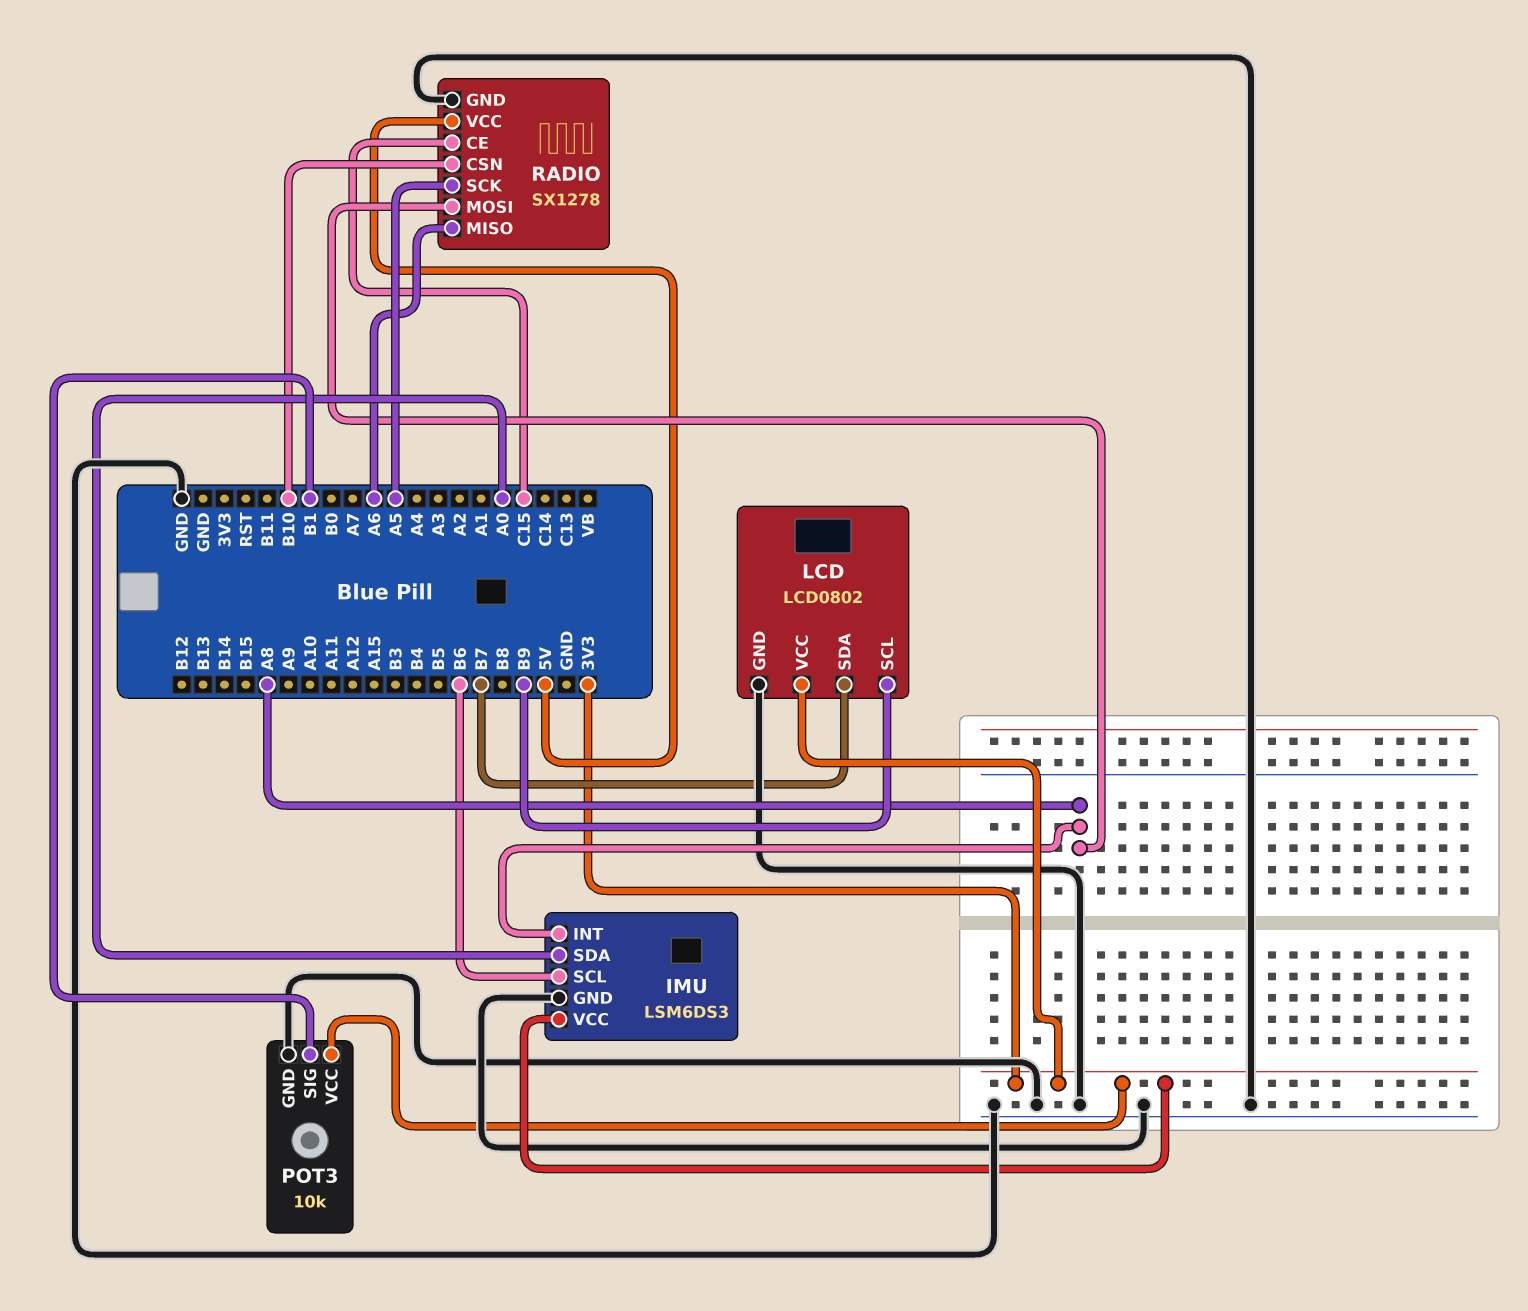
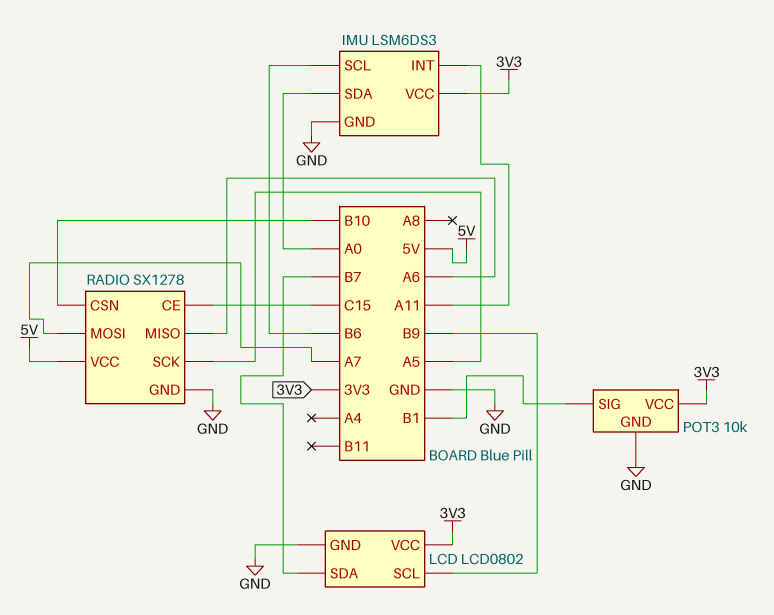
IMU pin INT: A8 -> A11
RADIO pin MOSI: A8 -> A7

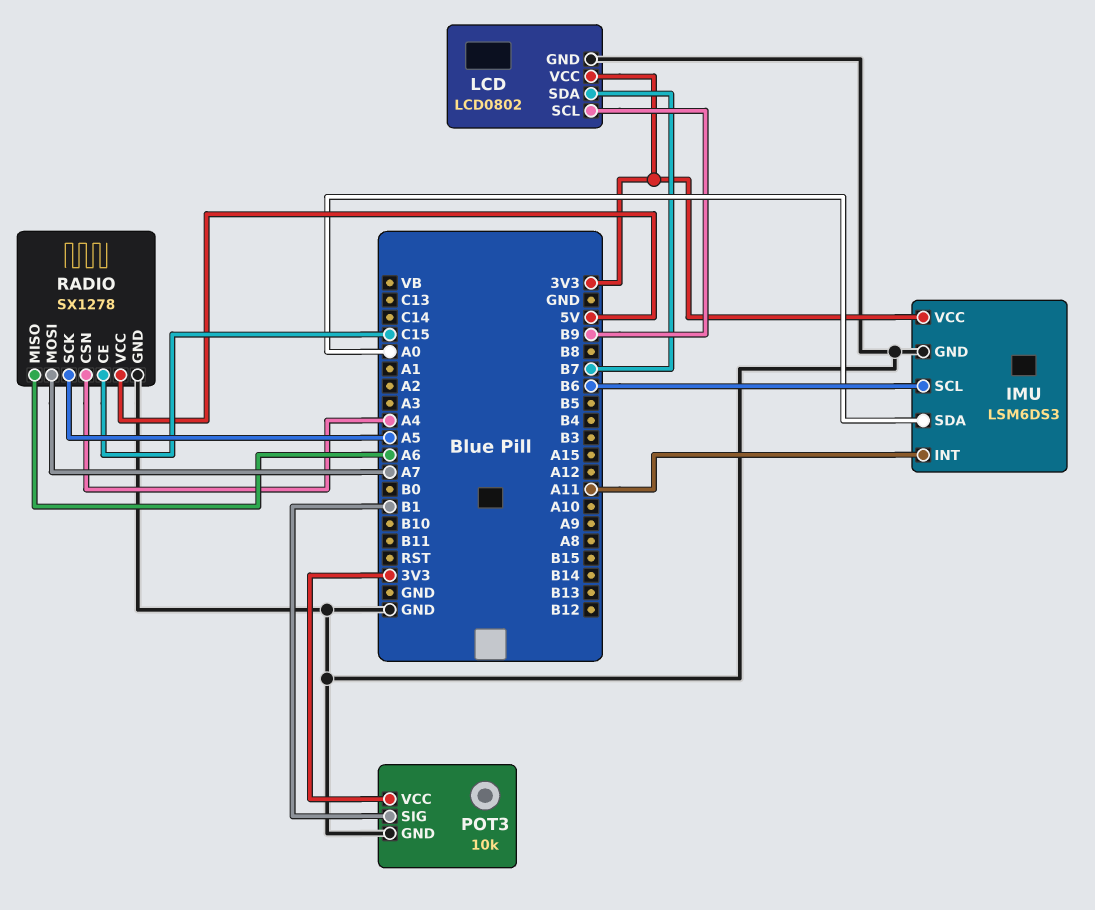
RADIO pin CSN: B10 -> A4

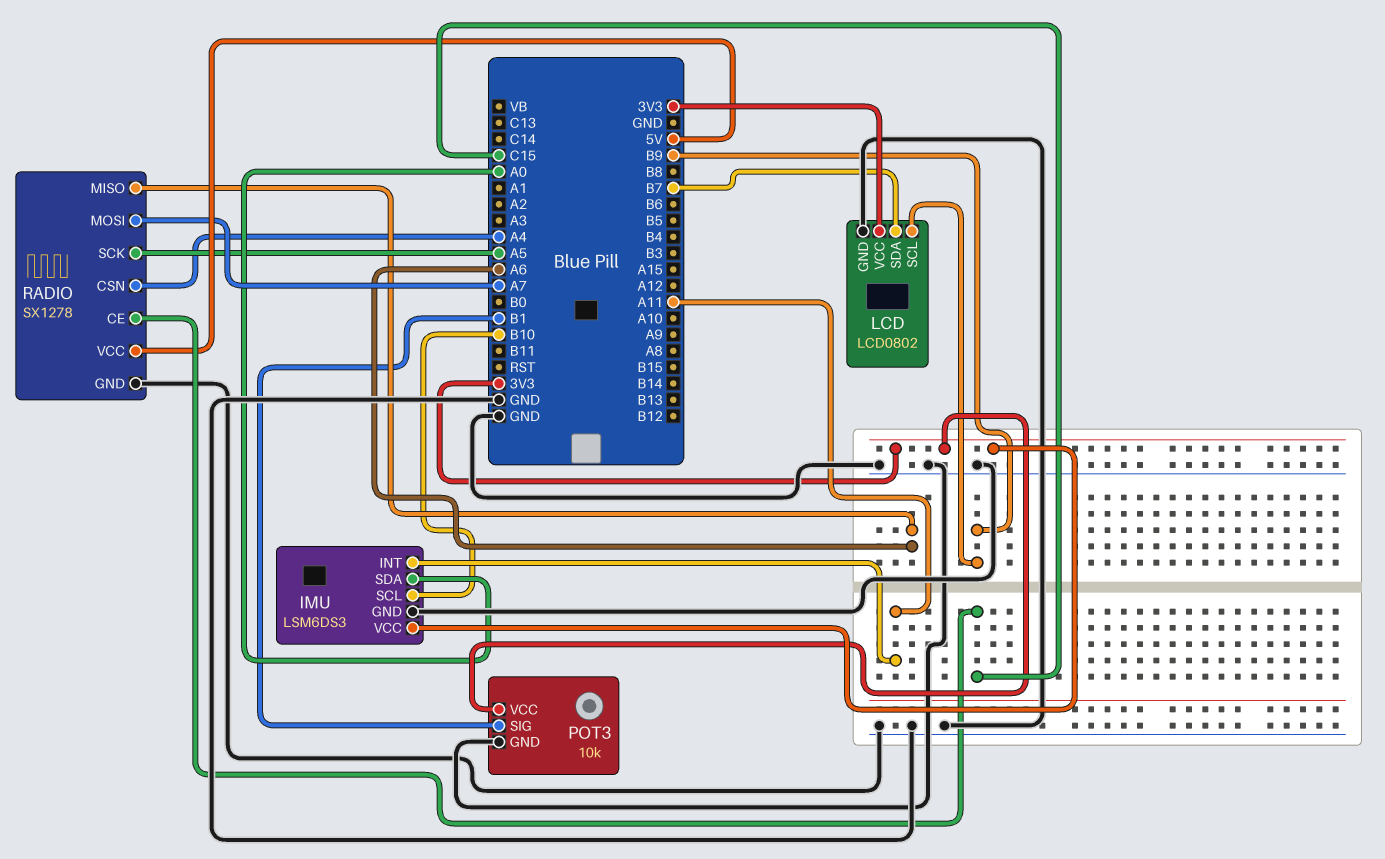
IMU pin SCL: B6 -> B10

